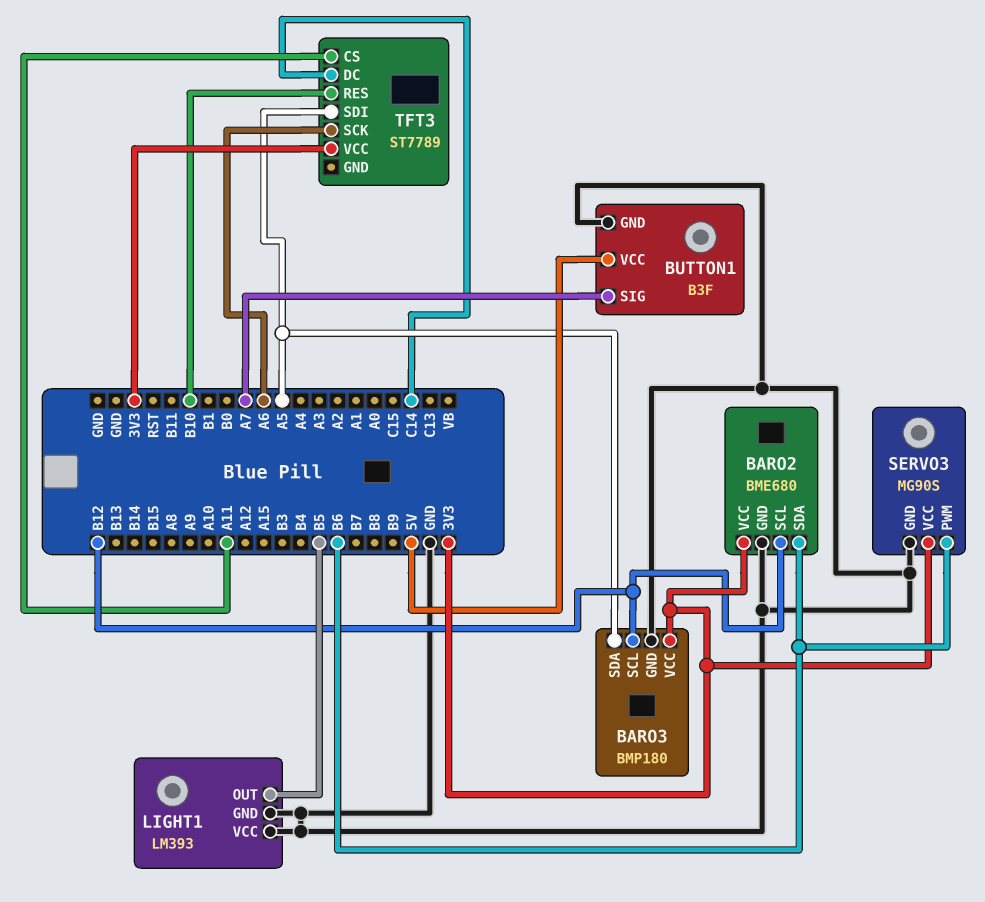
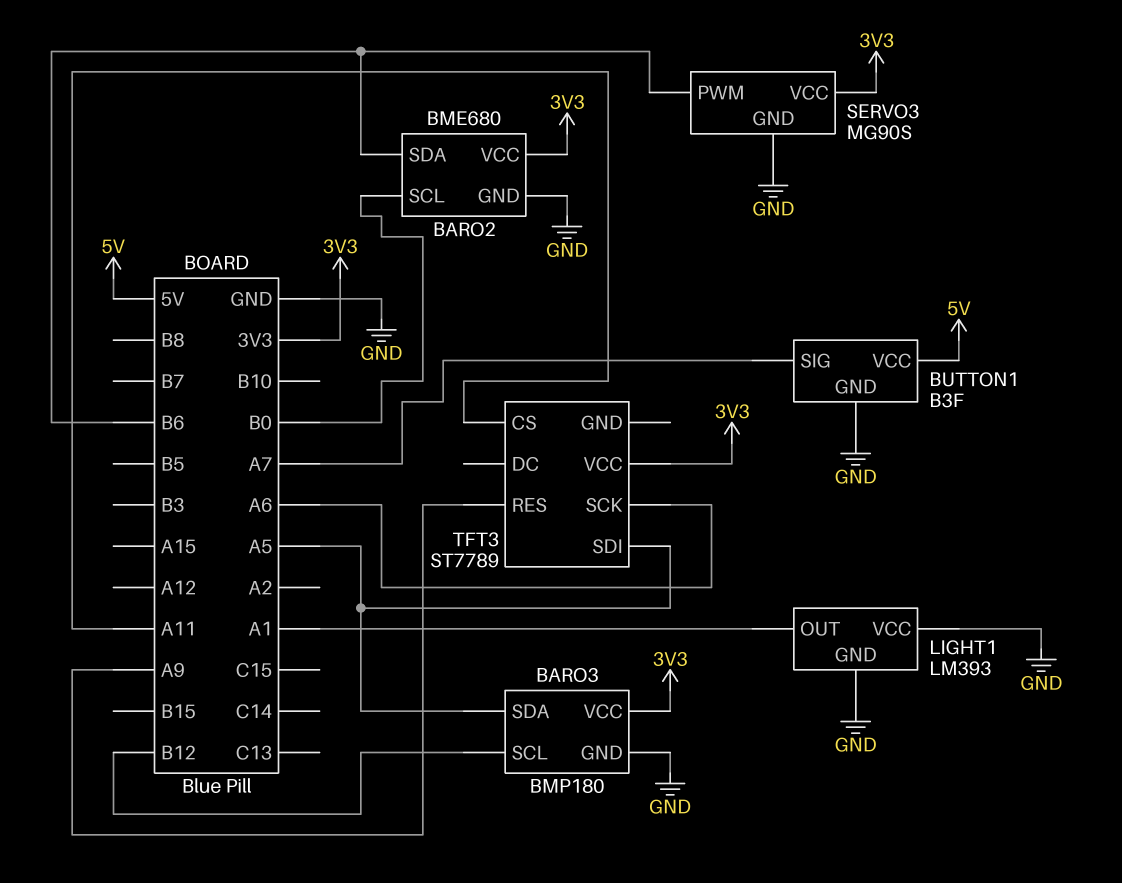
BARO2 pin SCL: B12 -> B0
LIGHT1 pin OUT: B5 -> A1
TFT3 pin DC: C14 -> none
TFT3 pin RES: B10 -> A9

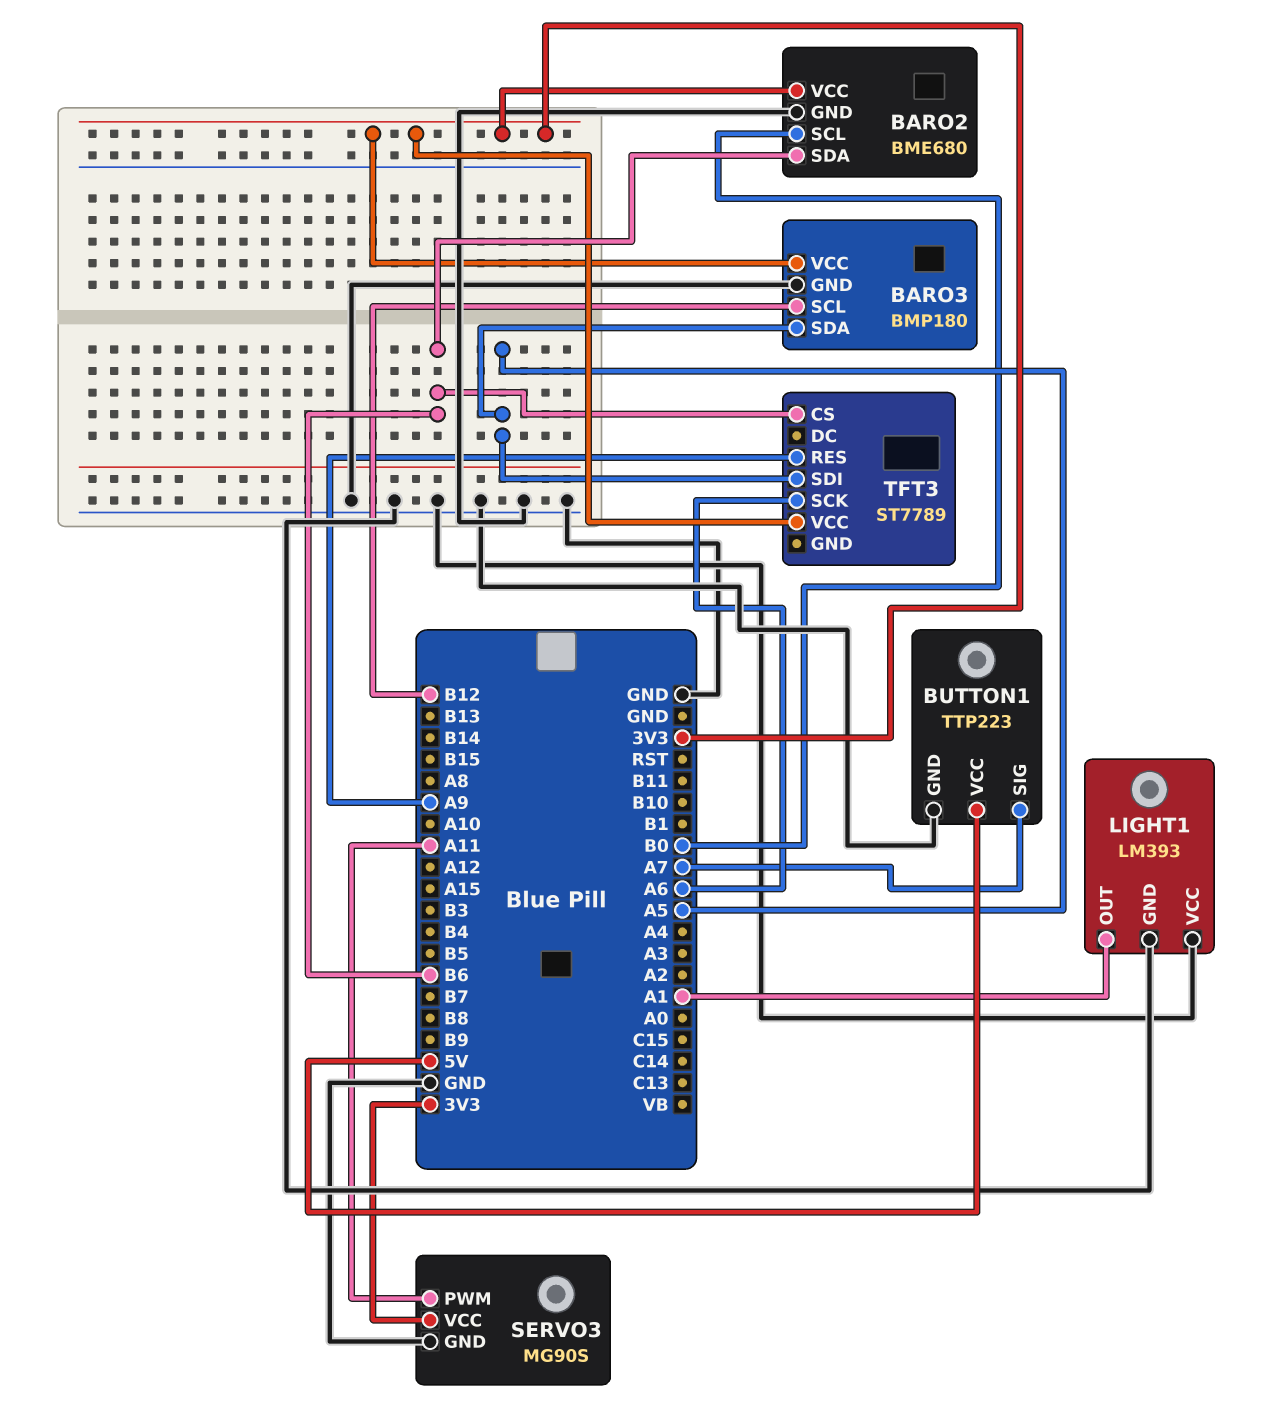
BUTTON1: B3F -> TTP223
SERVO3 pin PWM: B6 -> A11
TFT3 pin CS: A11 -> B6

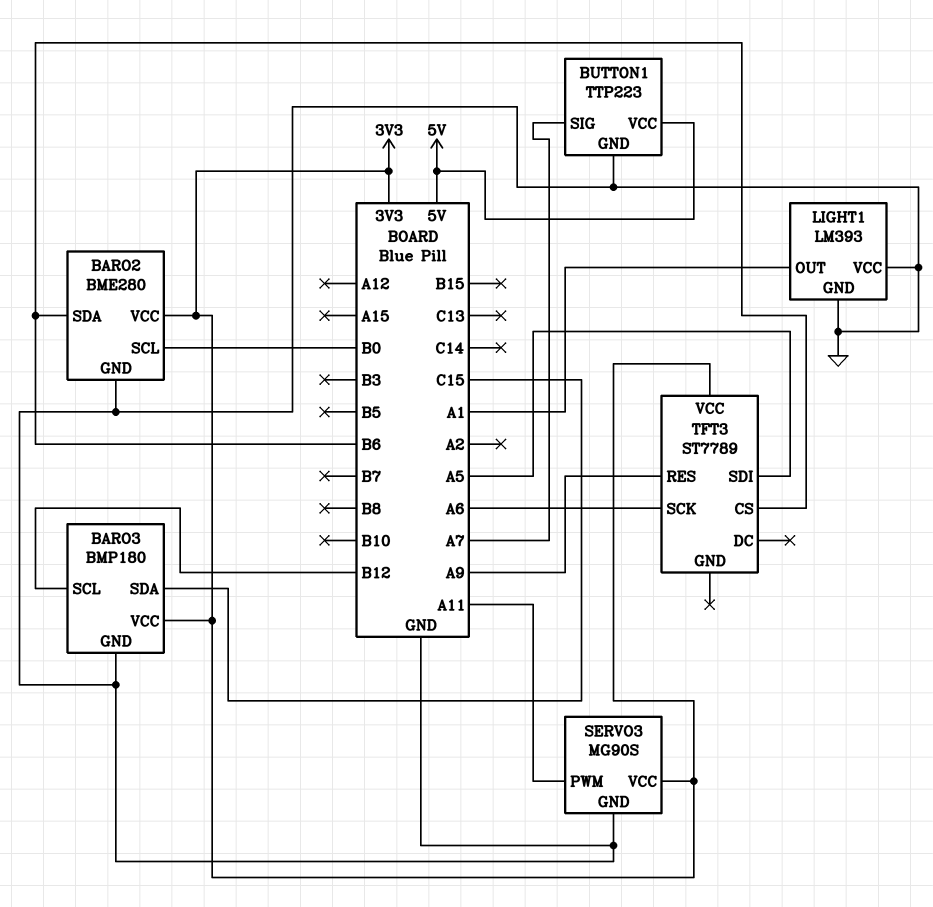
BARO2: BME680 -> BME280
BARO3 pin SDA: A5 -> C15

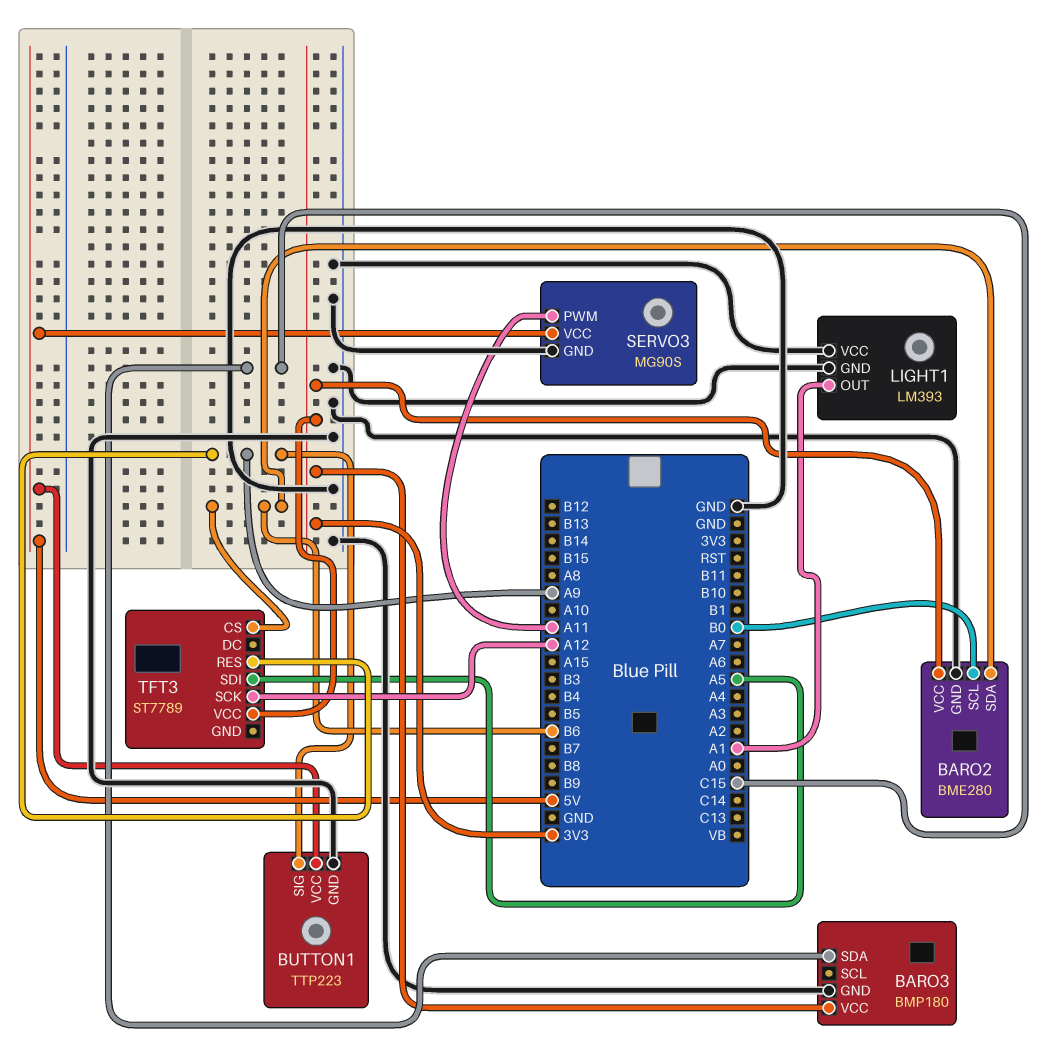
BARO3 pin SCL: B12 -> none
BUTTON1 pin SIG: A7 -> A9
SERVO3 pin VCC: 3V3 -> 5V
TFT3 pin SCK: A6 -> A12

